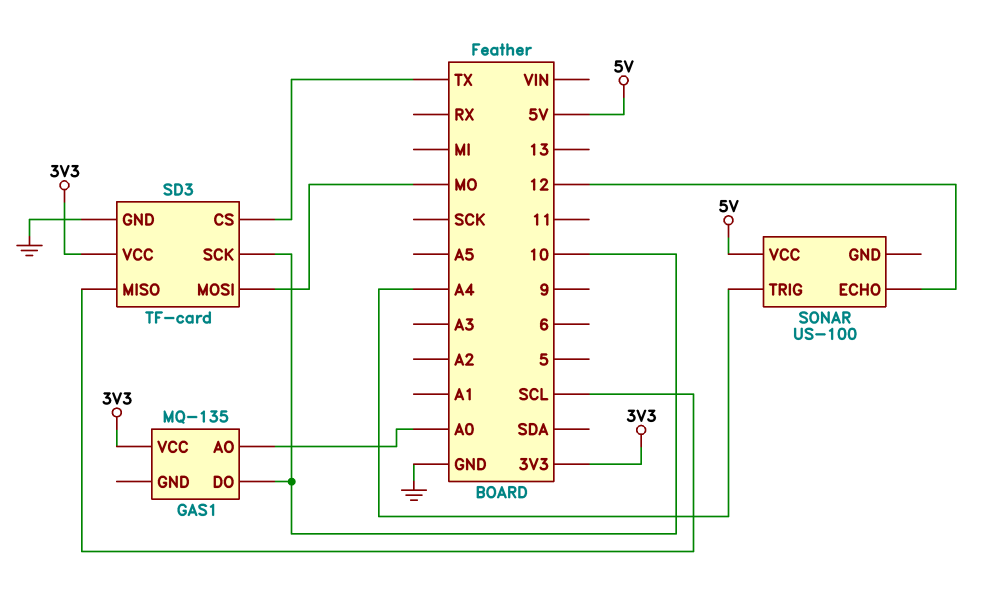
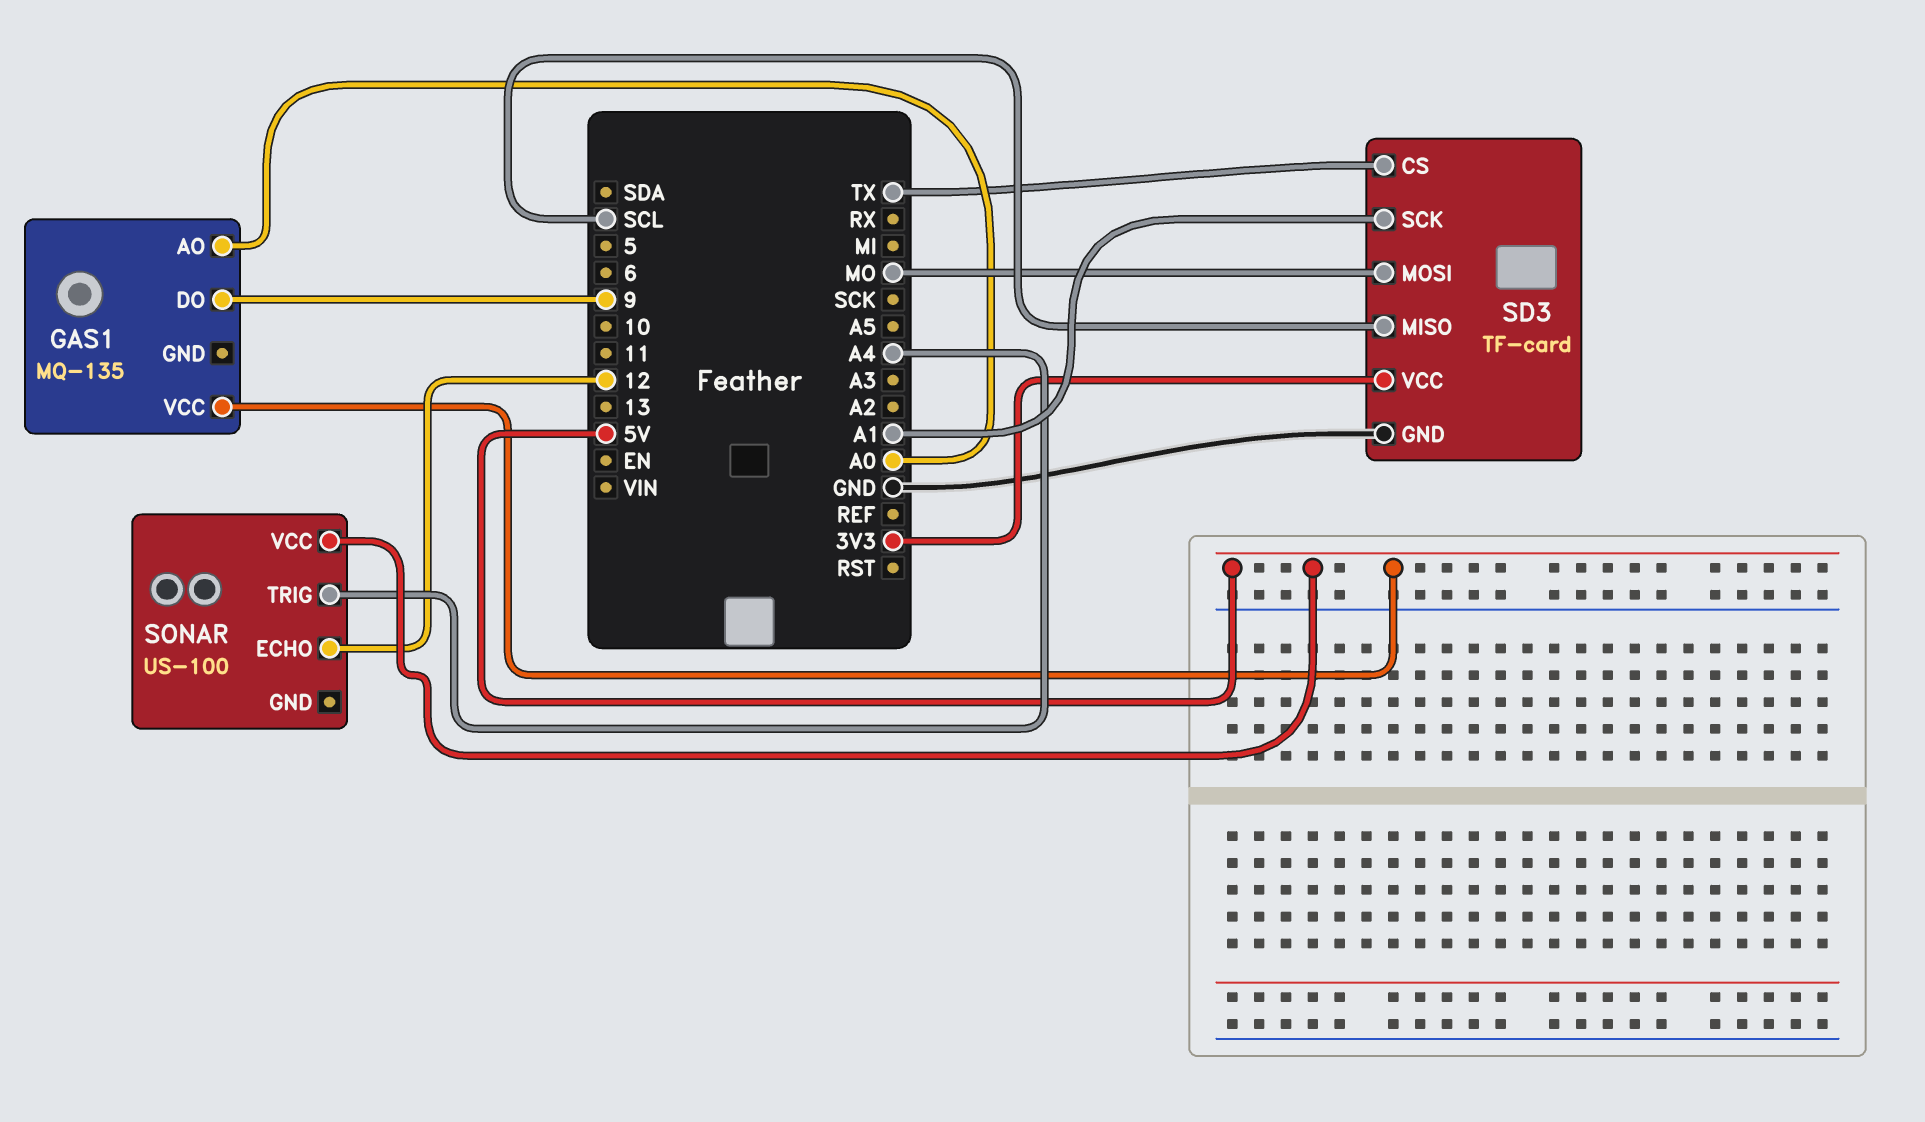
GAS1 pin DO: 10 -> 9
GAS1 pin VCC: 3V3 -> 5V
SD3 pin SCK: 10 -> A1

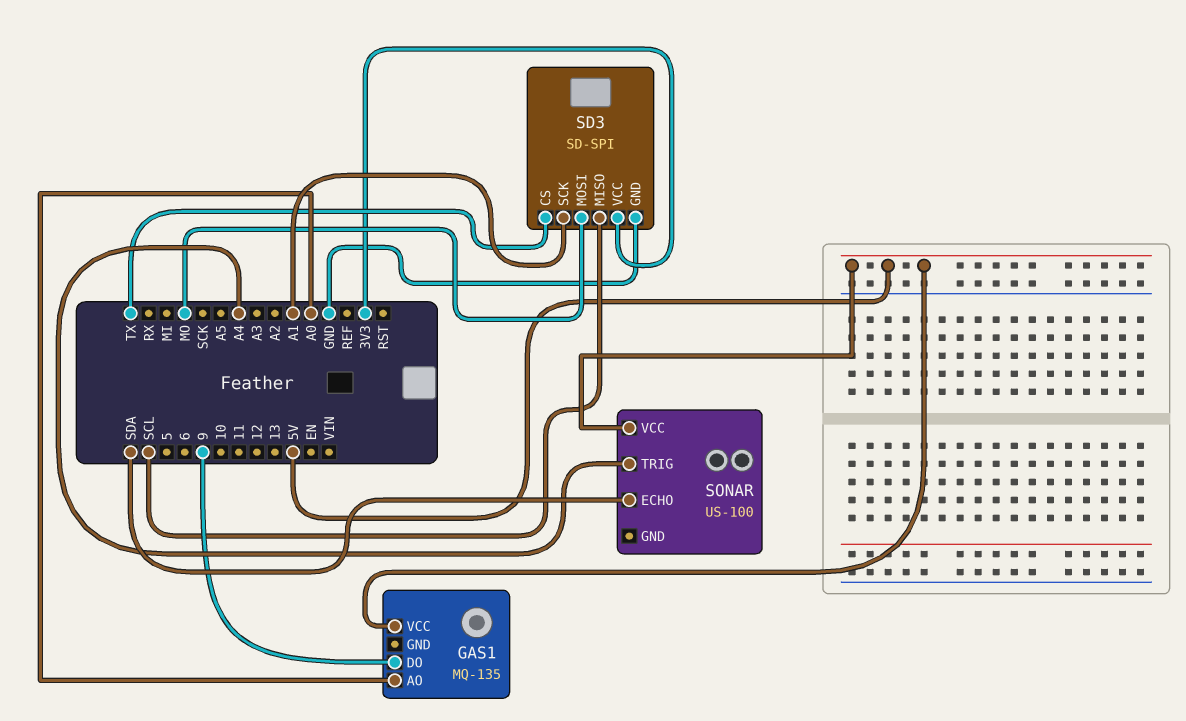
SD3: TF-card -> SD-SPI
SONAR pin ECHO: 12 -> SDA

